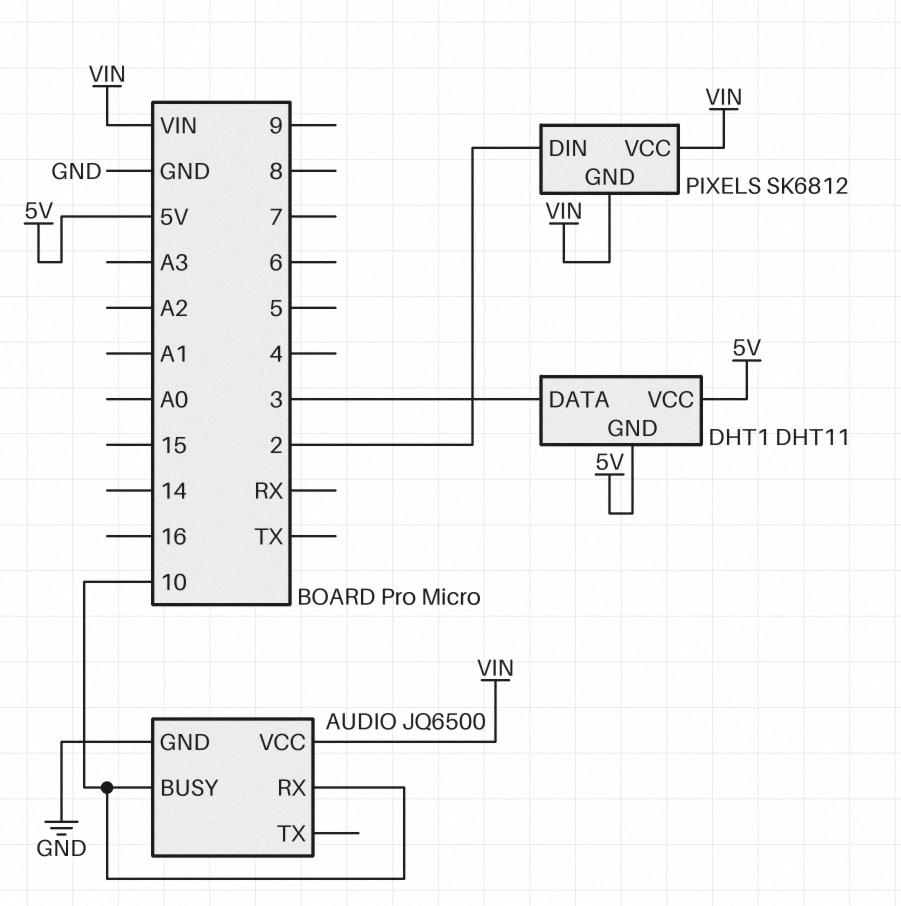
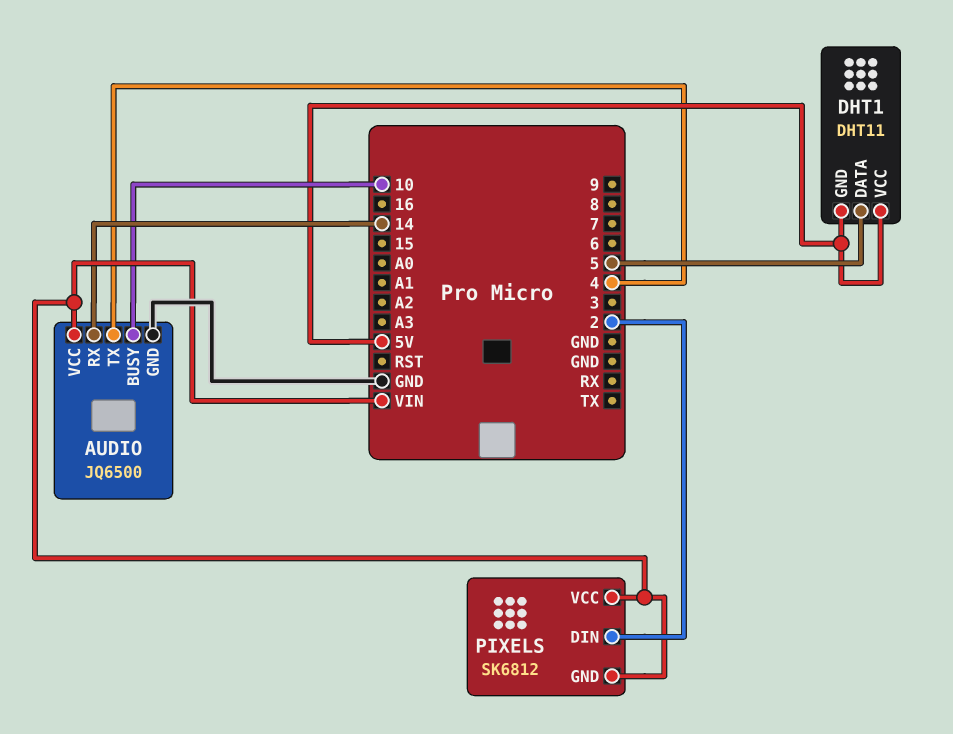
AUDIO pin RX: 10 -> 14
AUDIO pin TX: none -> 4
DHT1 pin DATA: 3 -> 5

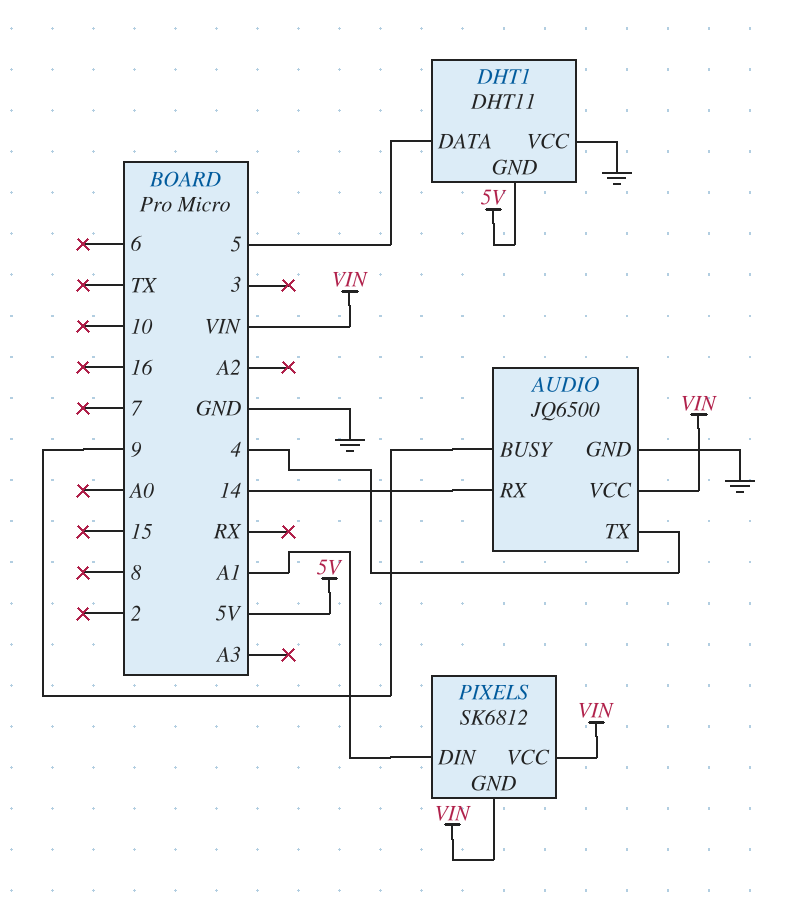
AUDIO pin BUSY: 10 -> 9
DHT1 pin VCC: 5V -> GND
PIXELS pin DIN: 2 -> A1

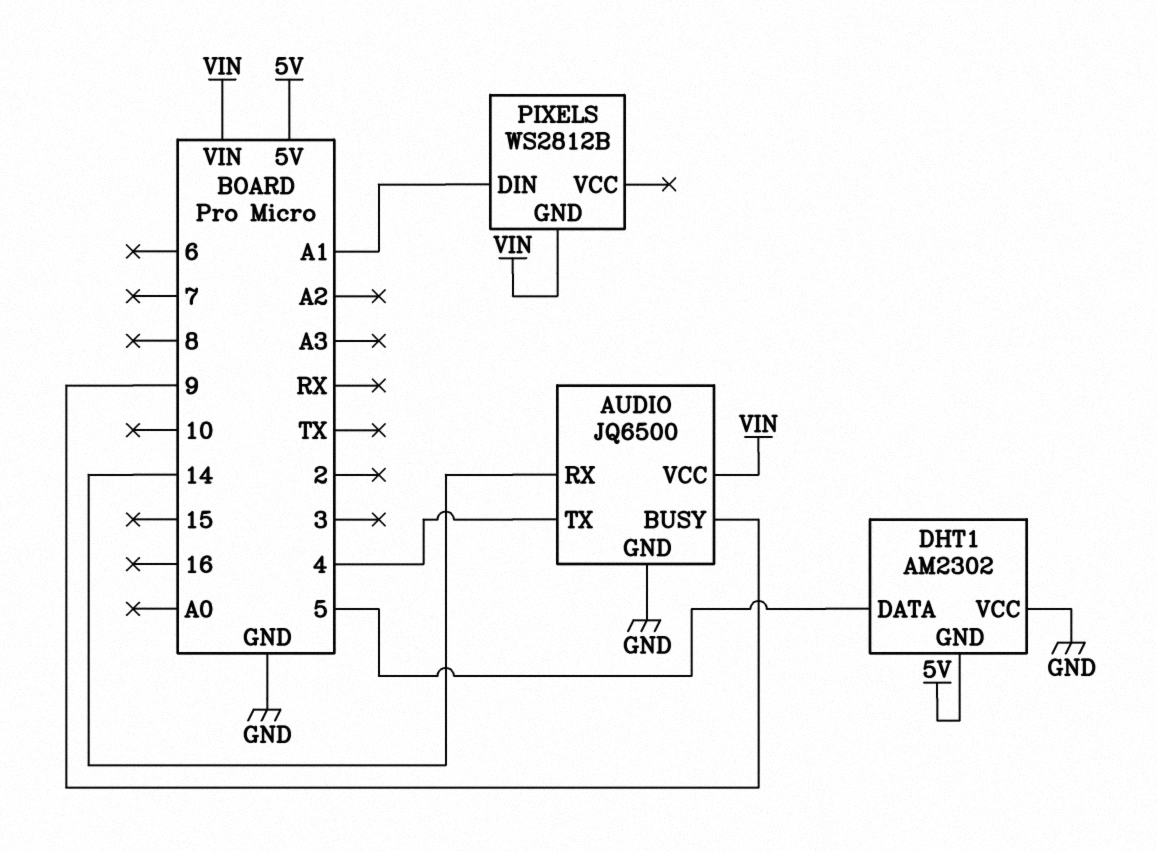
DHT1: DHT11 -> AM2302
PIXELS: SK6812 -> WS2812B
PIXELS pin VCC: VIN -> none

